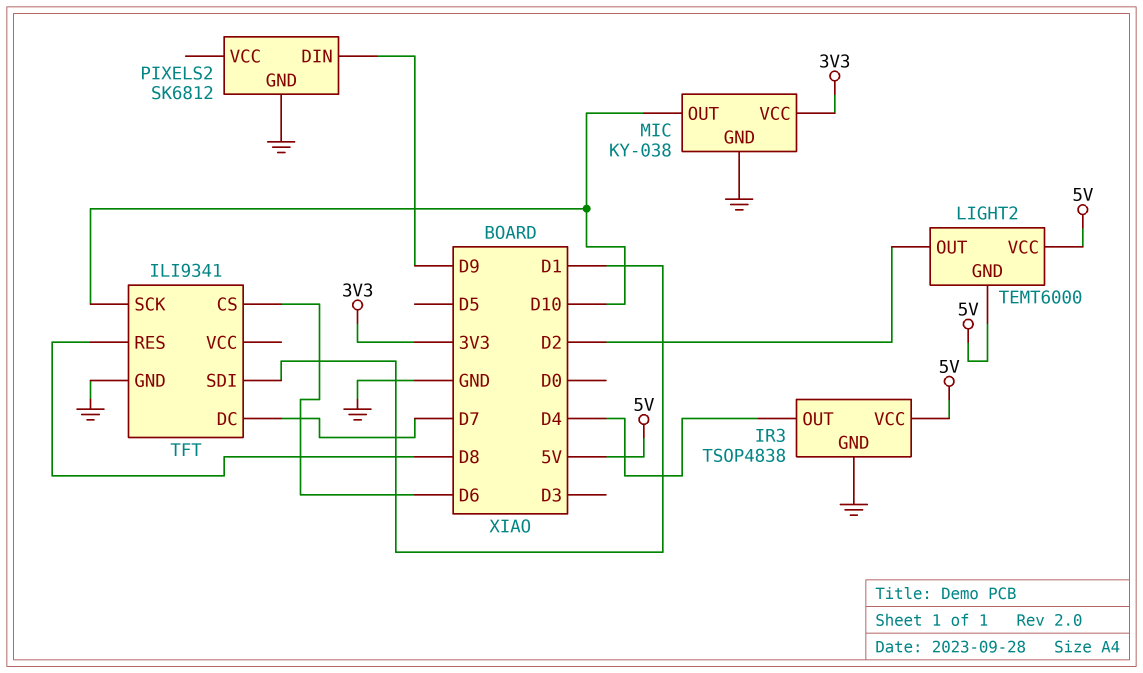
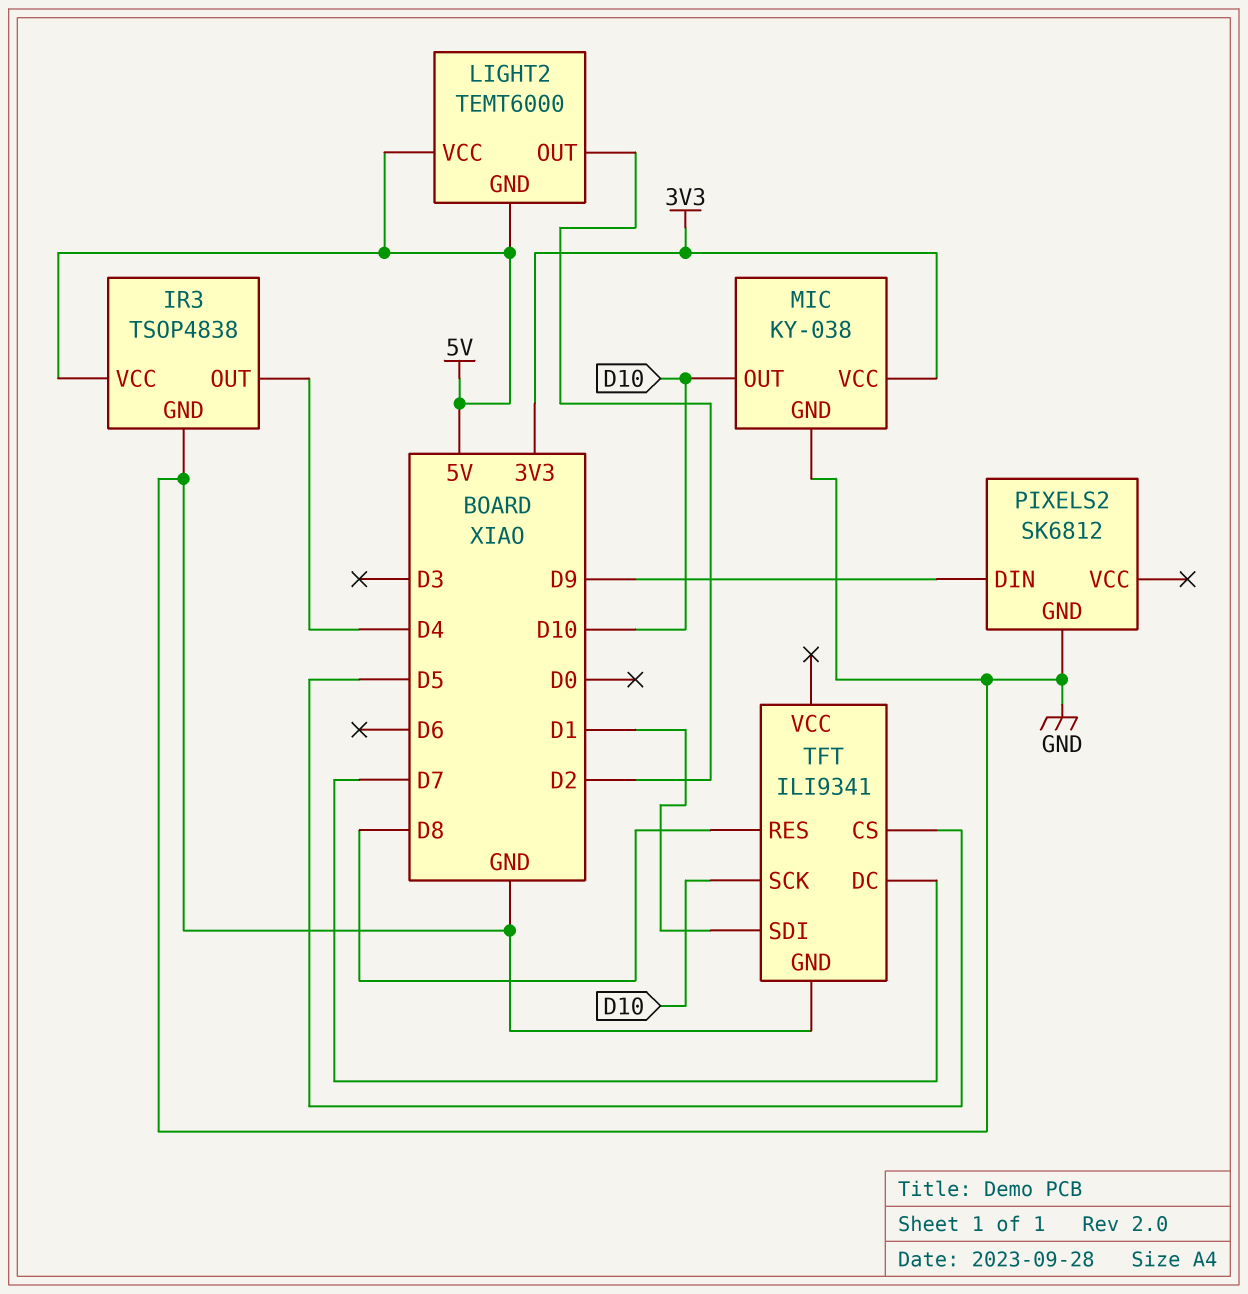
TFT pin CS: D6 -> D5

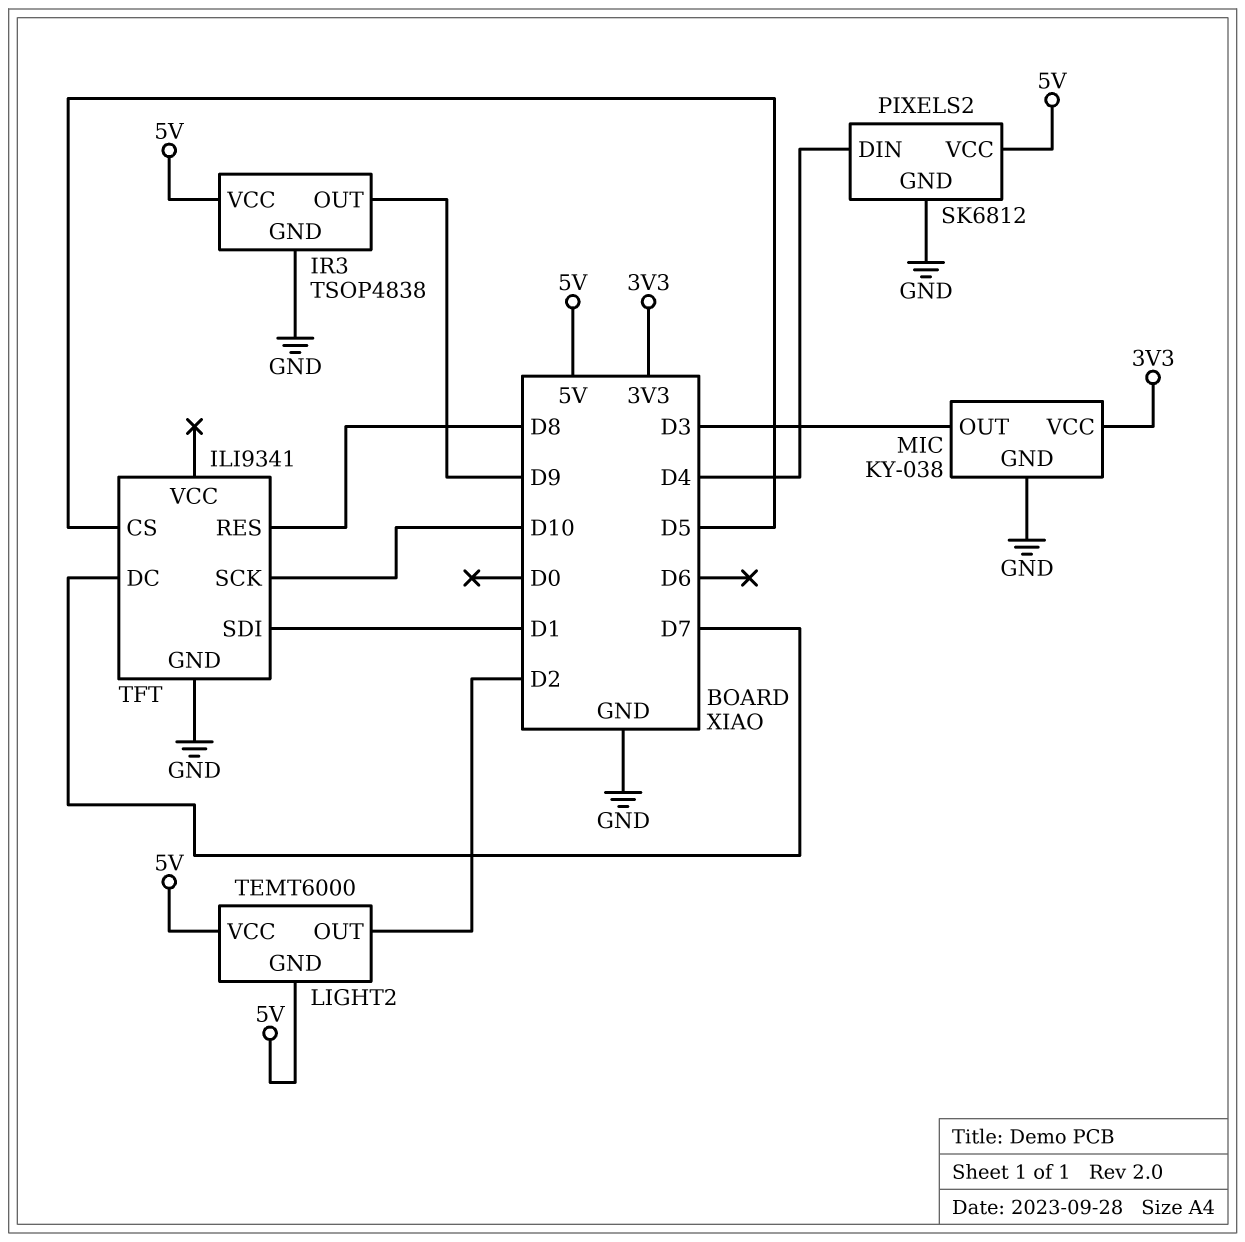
IR3 pin OUT: D4 -> D9
MIC pin OUT: D10 -> D3
PIXELS2 pin DIN: D9 -> D4
PIXELS2 pin VCC: none -> 5V

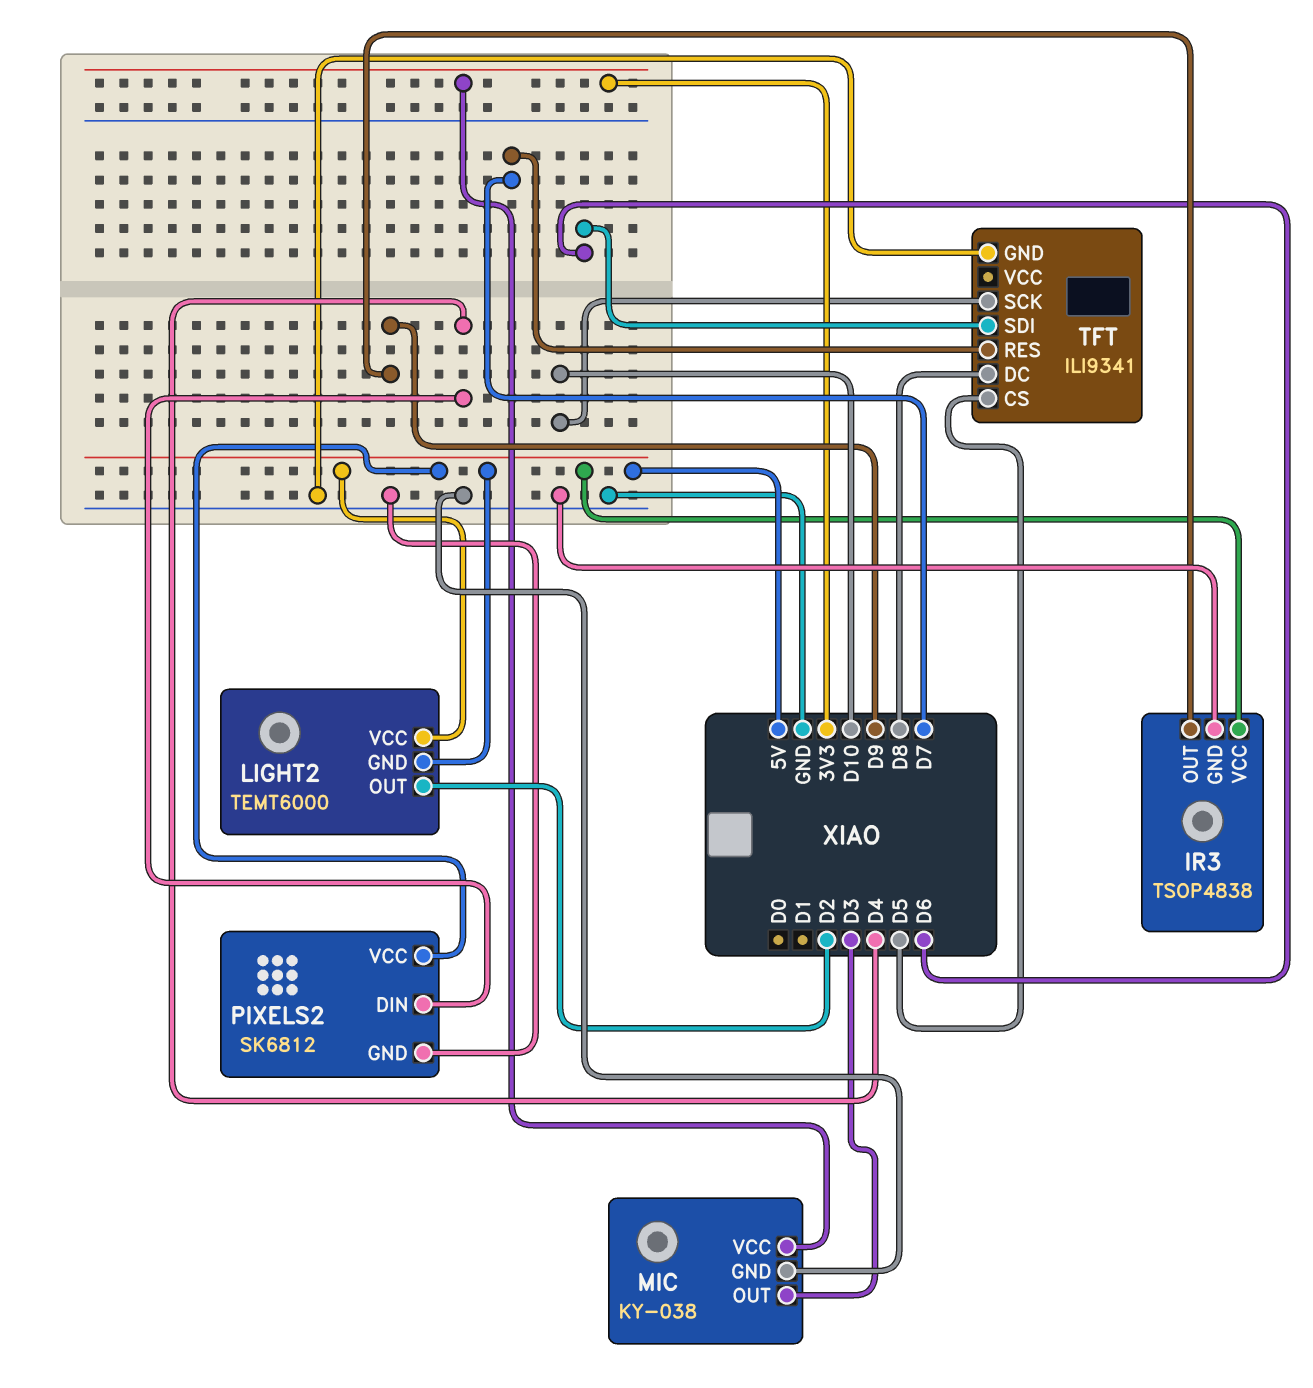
TFT pin DC: D7 -> D8
TFT pin RES: D8 -> D7
TFT pin SDI: D1 -> D6

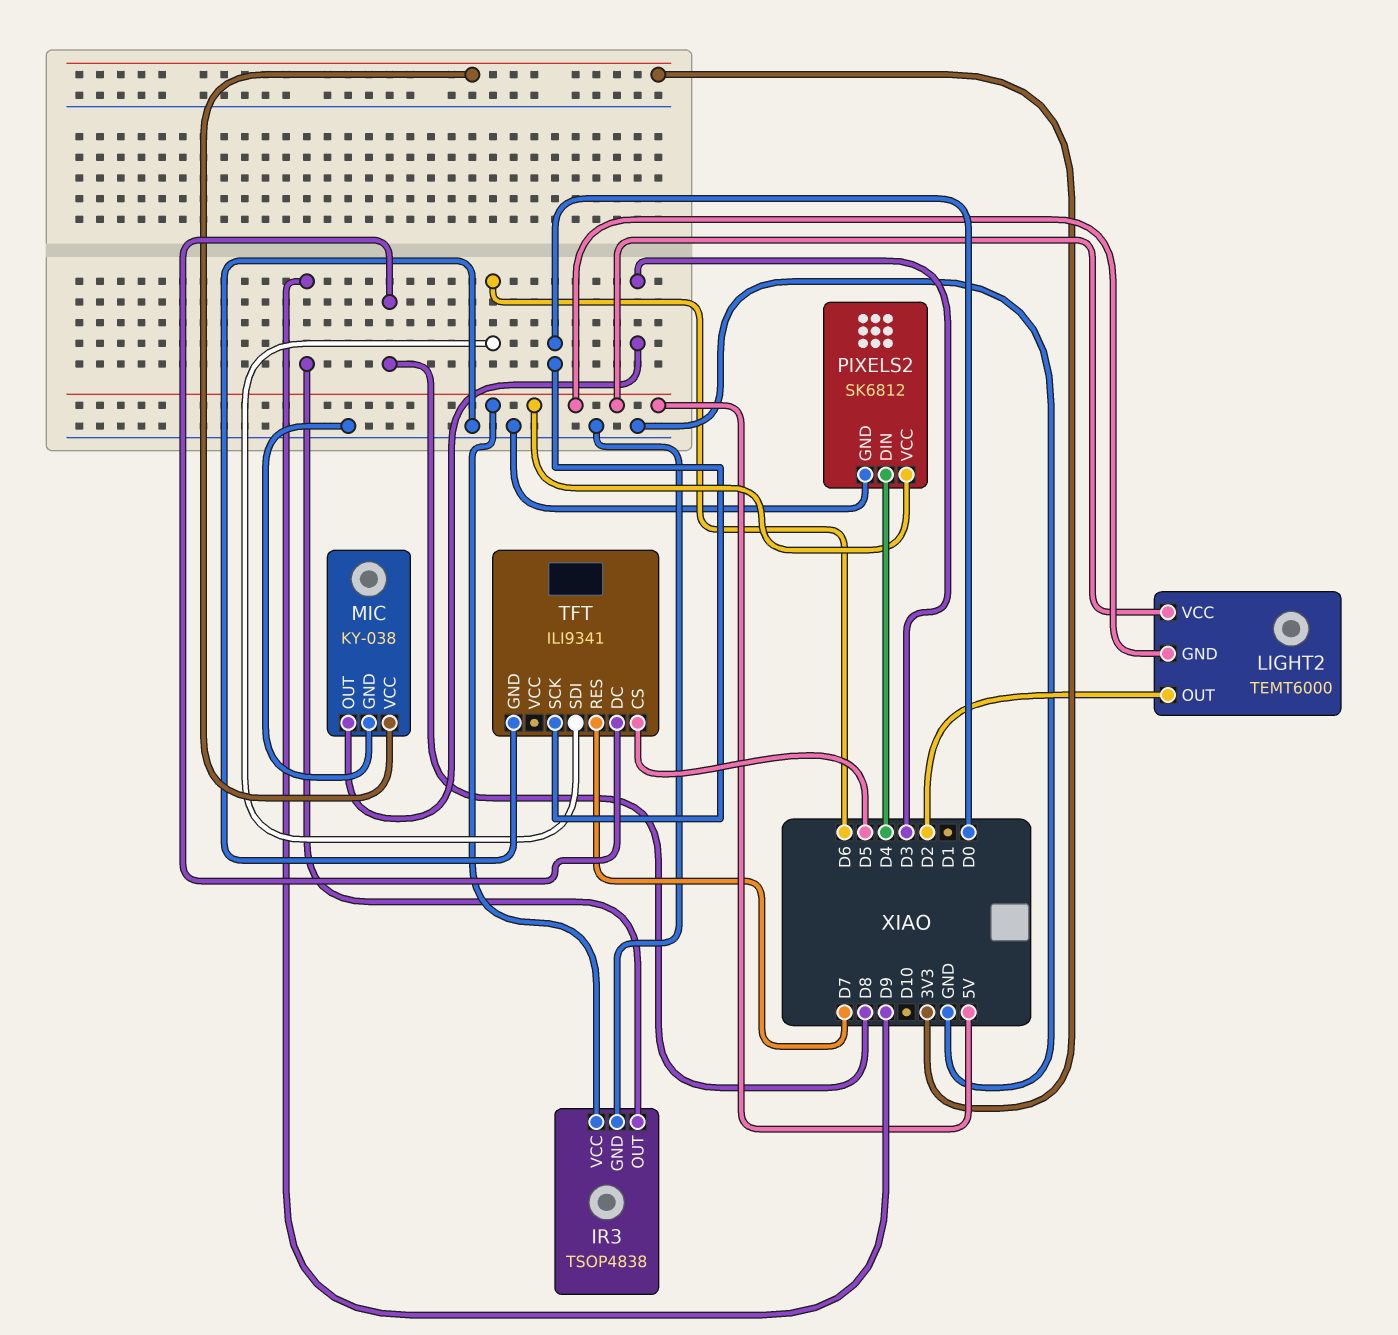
TFT pin SCK: D10 -> D0

